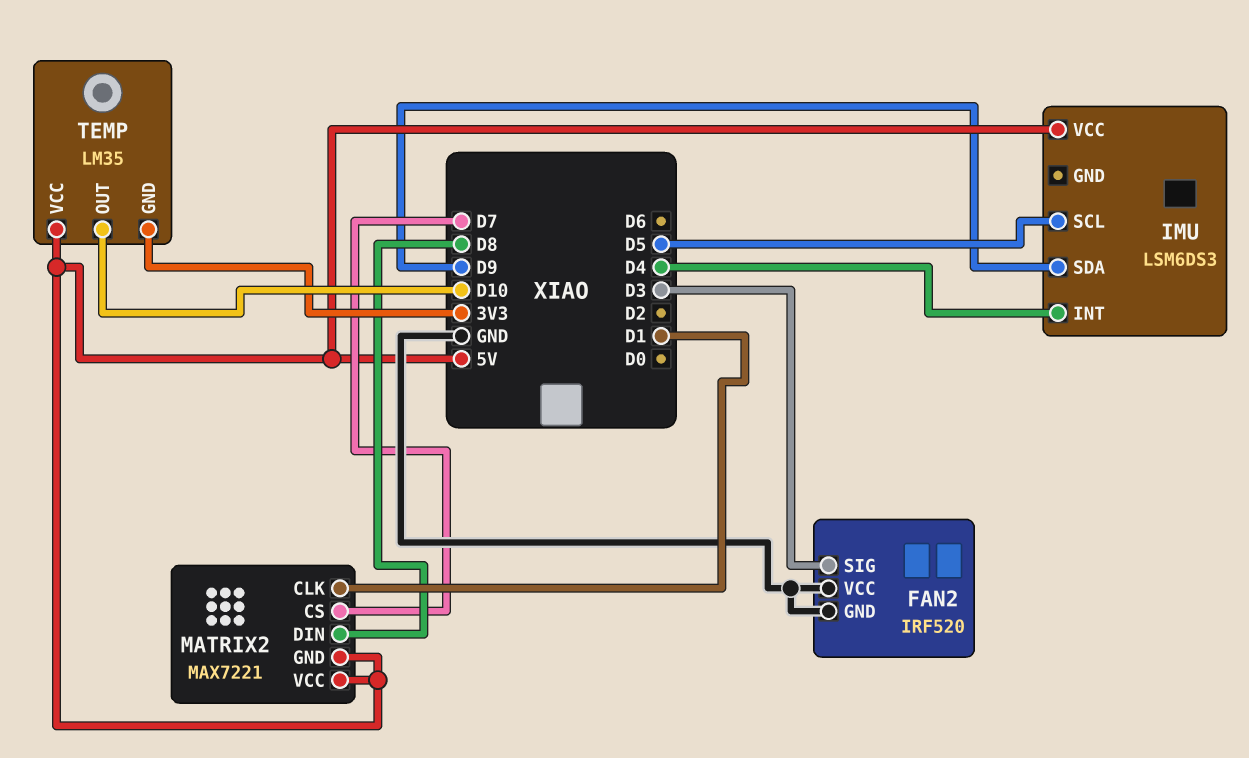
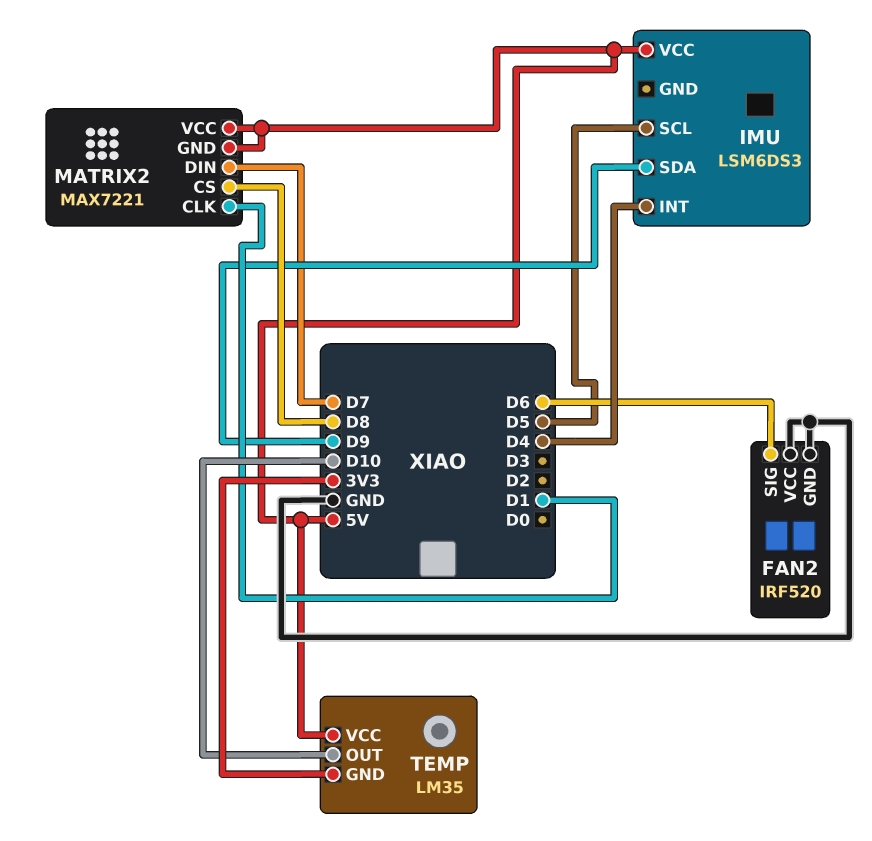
FAN2 pin SIG: D3 -> D6
MATRIX2 pin CS: D7 -> D8
MATRIX2 pin DIN: D8 -> D7

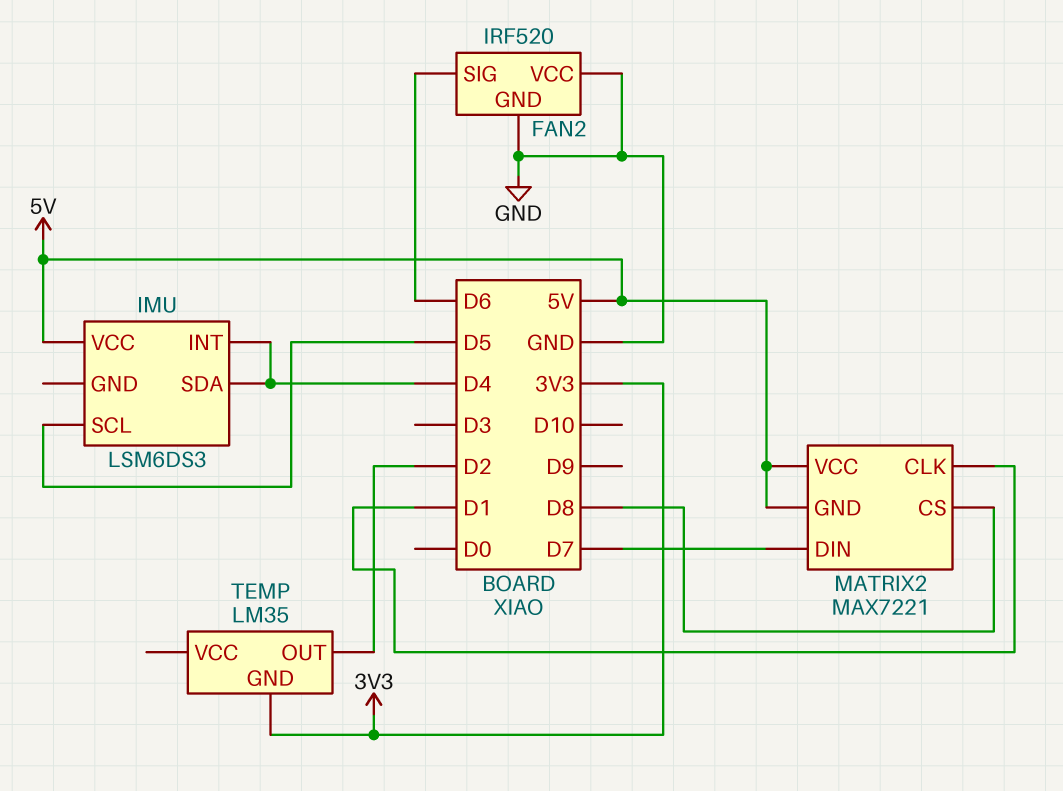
IMU pin SDA: D9 -> D4
TEMP pin OUT: D10 -> D2
TEMP pin VCC: 5V -> none

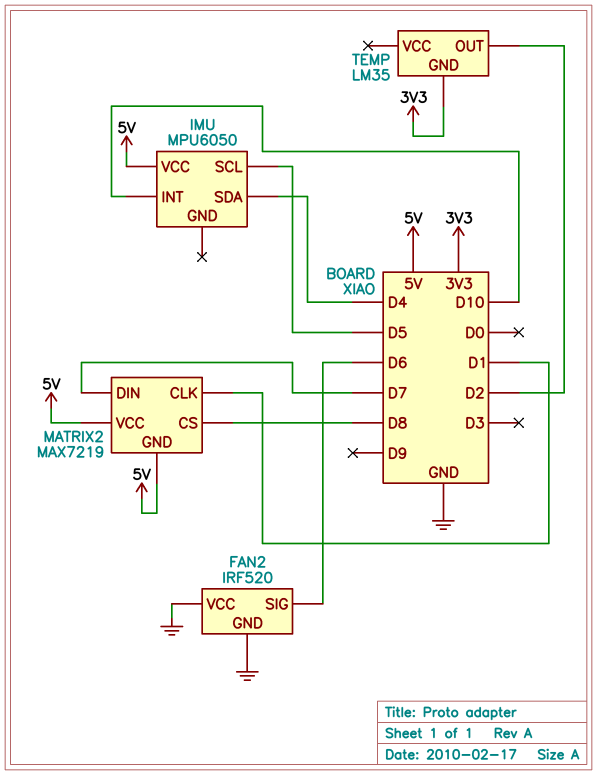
IMU: LSM6DS3 -> MPU6050
IMU pin INT: D4 -> D10
MATRIX2: MAX7221 -> MAX7219

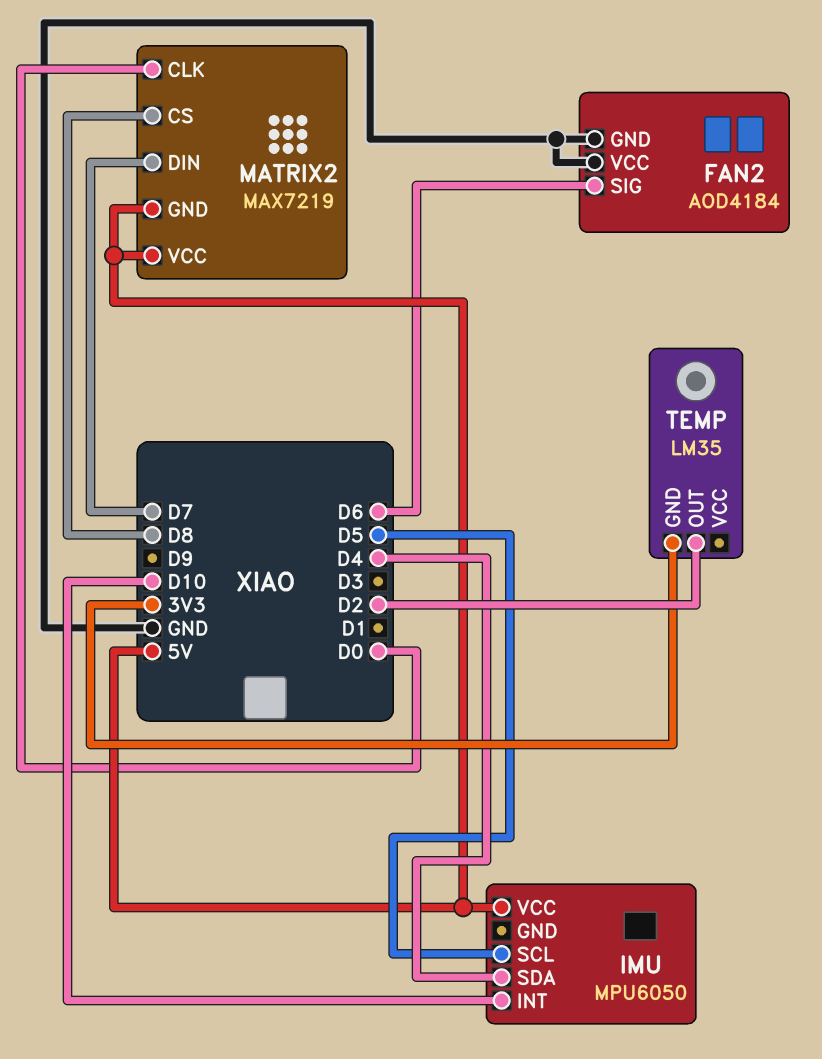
FAN2: IRF520 -> AOD4184
MATRIX2 pin CLK: D1 -> D0

